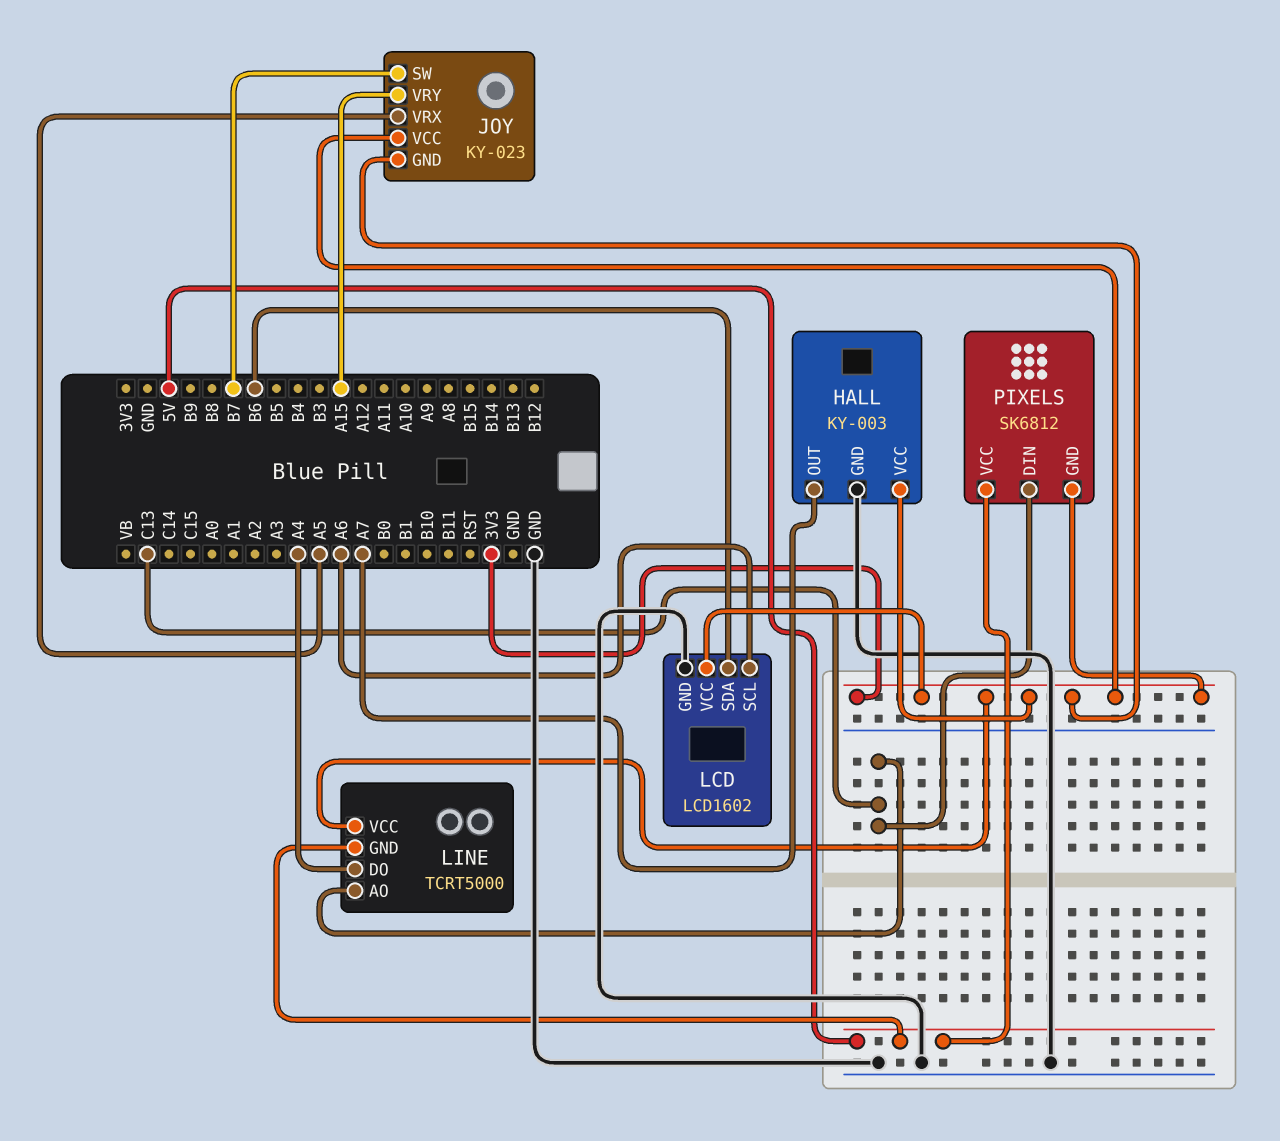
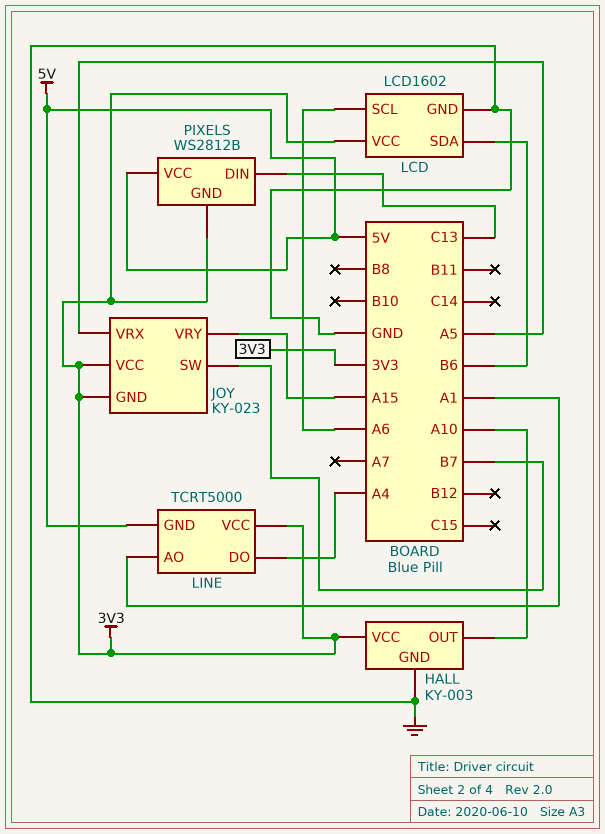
HALL pin OUT: A7 -> A10
LINE pin AO: C13 -> A1
PIXELS: SK6812 -> WS2812B

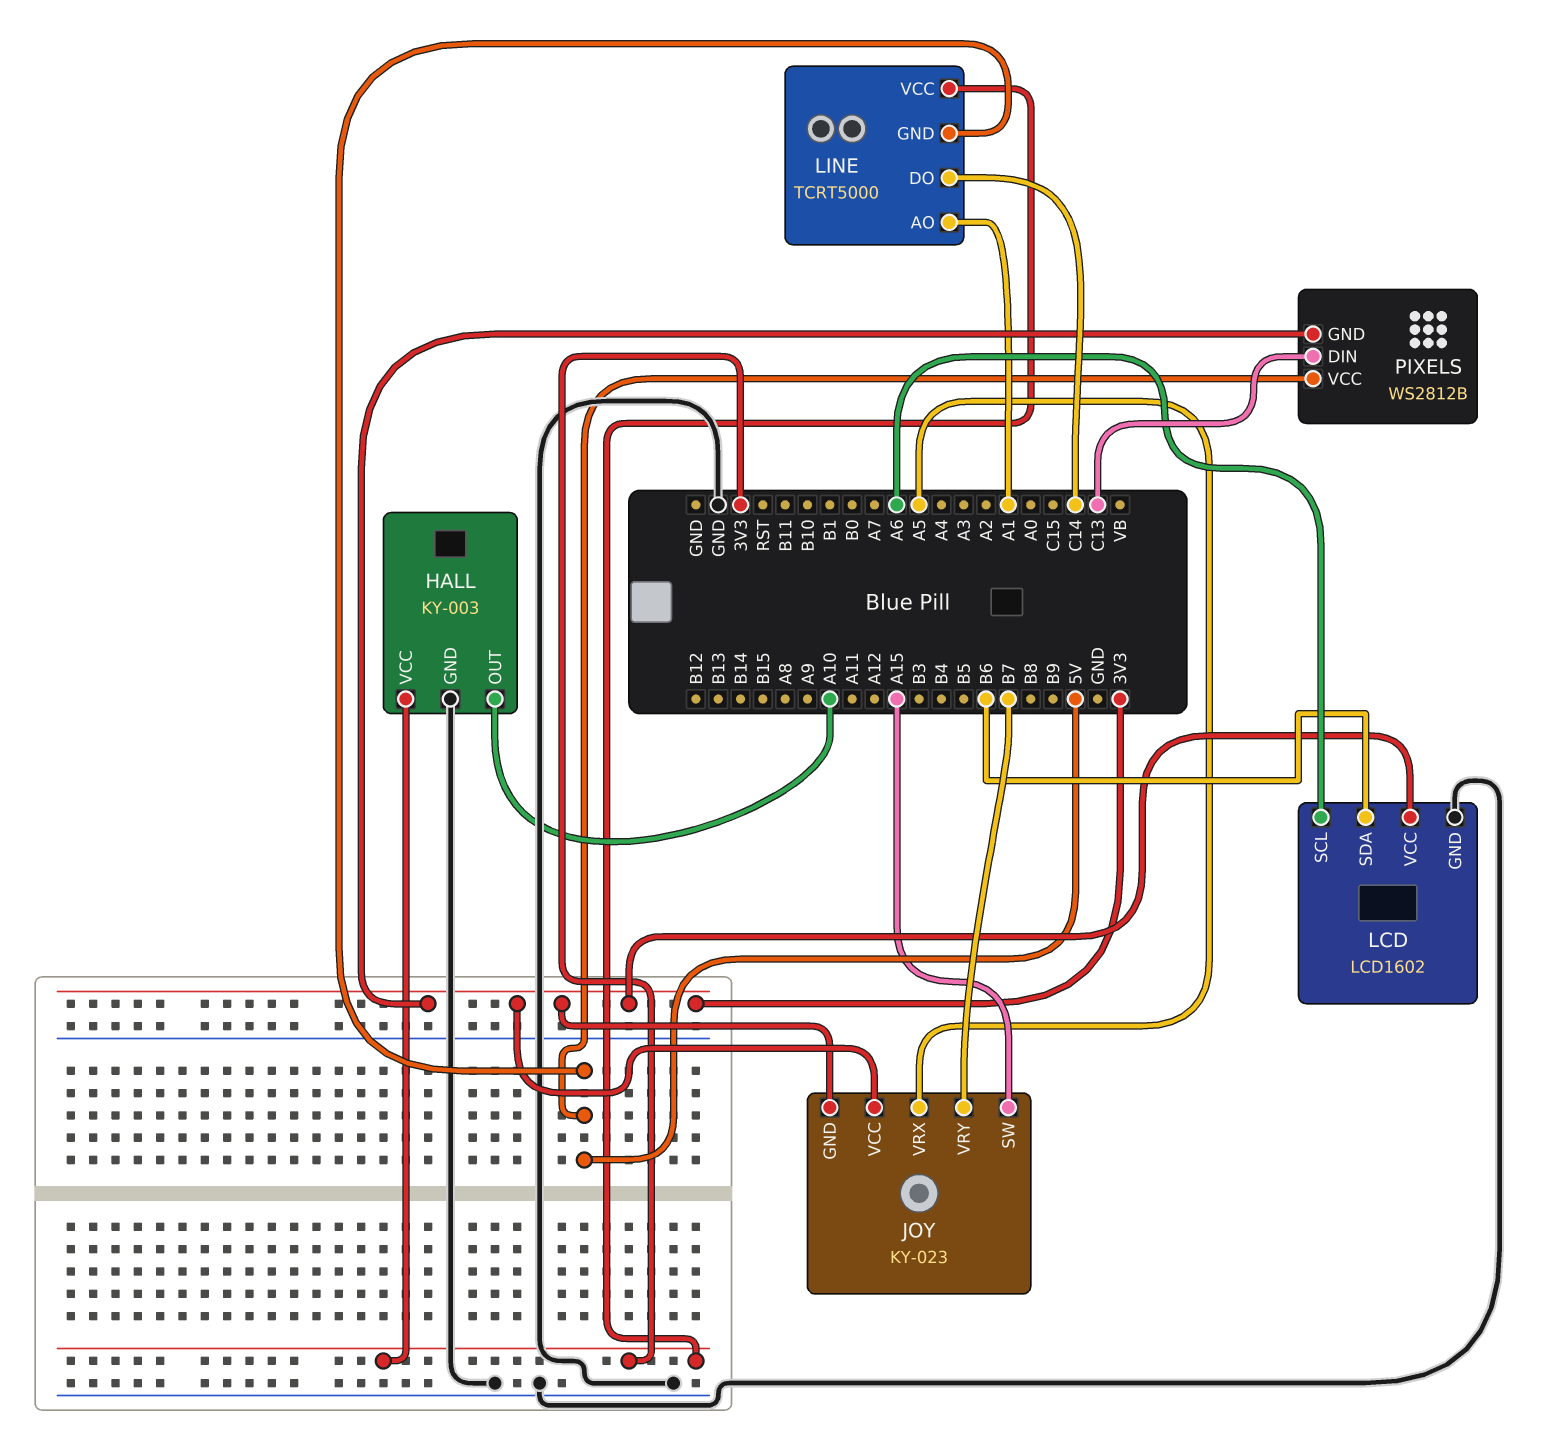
JOY pin SW: B7 -> A15
JOY pin VRY: A15 -> B7
LINE pin DO: A4 -> C14

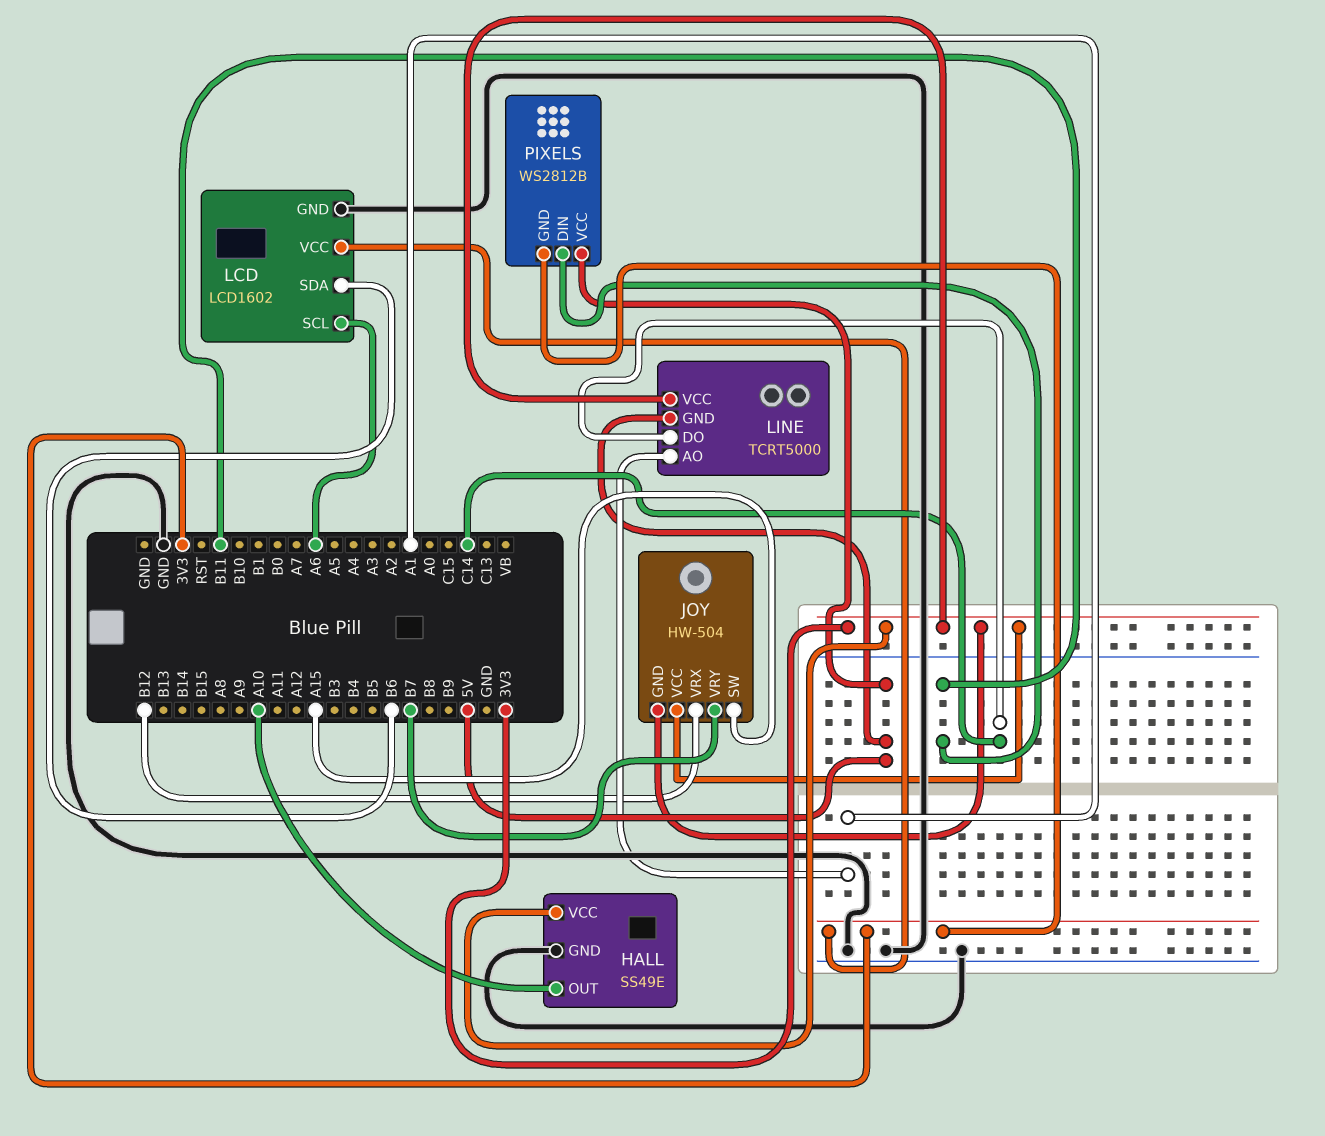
HALL: KY-003 -> SS49E
JOY: KY-023 -> HW-504
JOY pin VRX: A5 -> B12
PIXELS pin DIN: C13 -> B11

